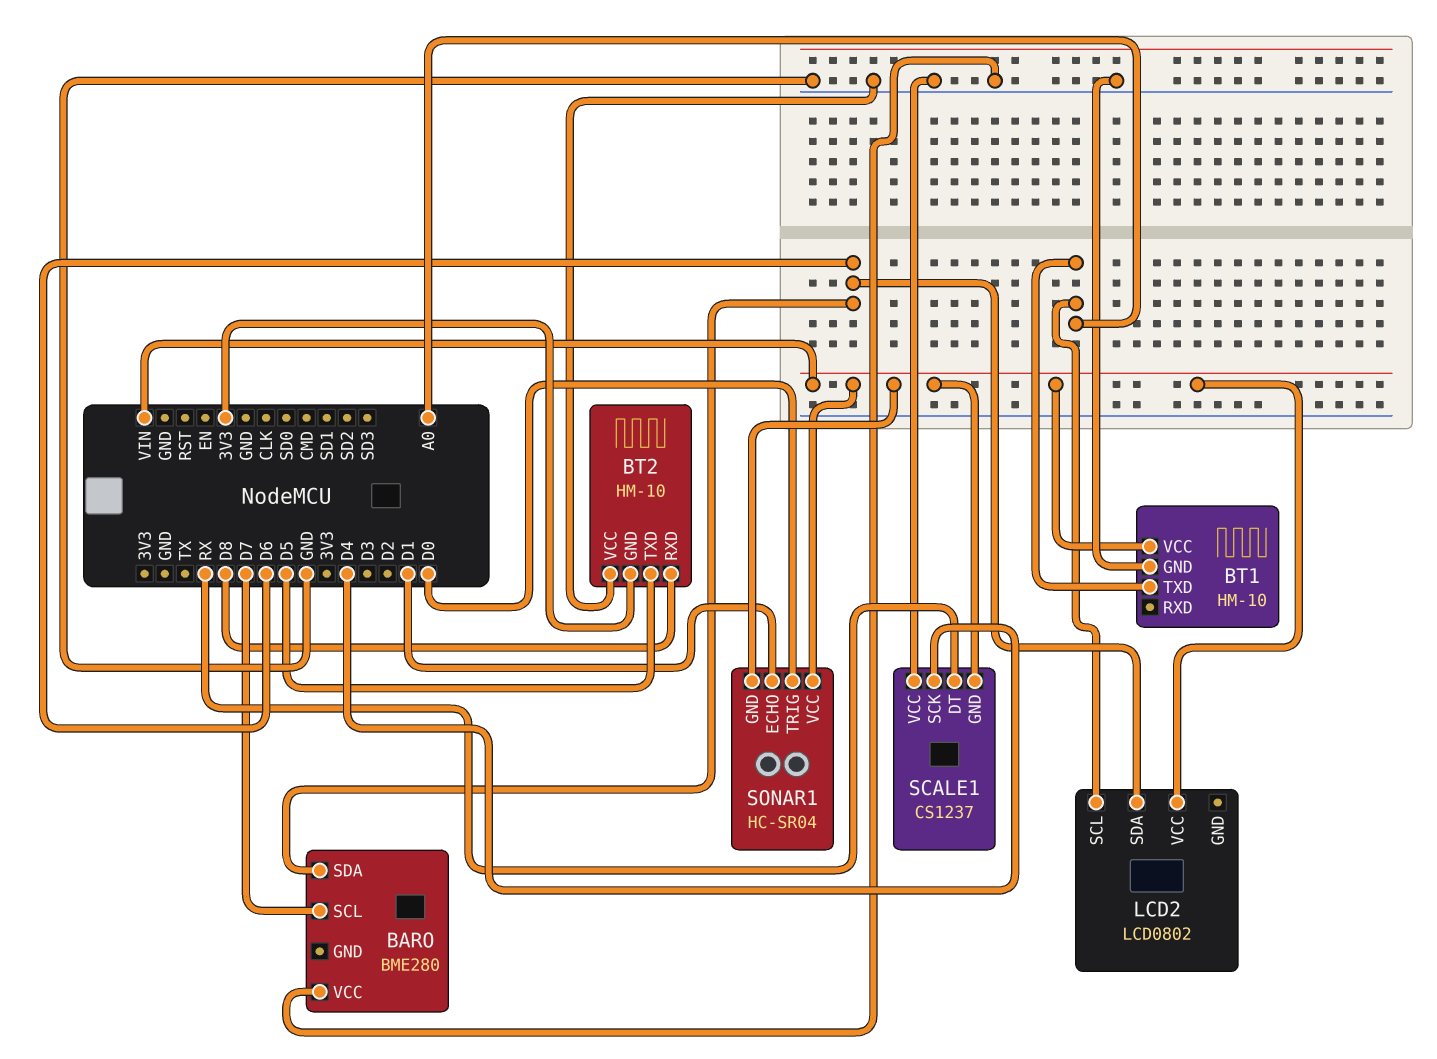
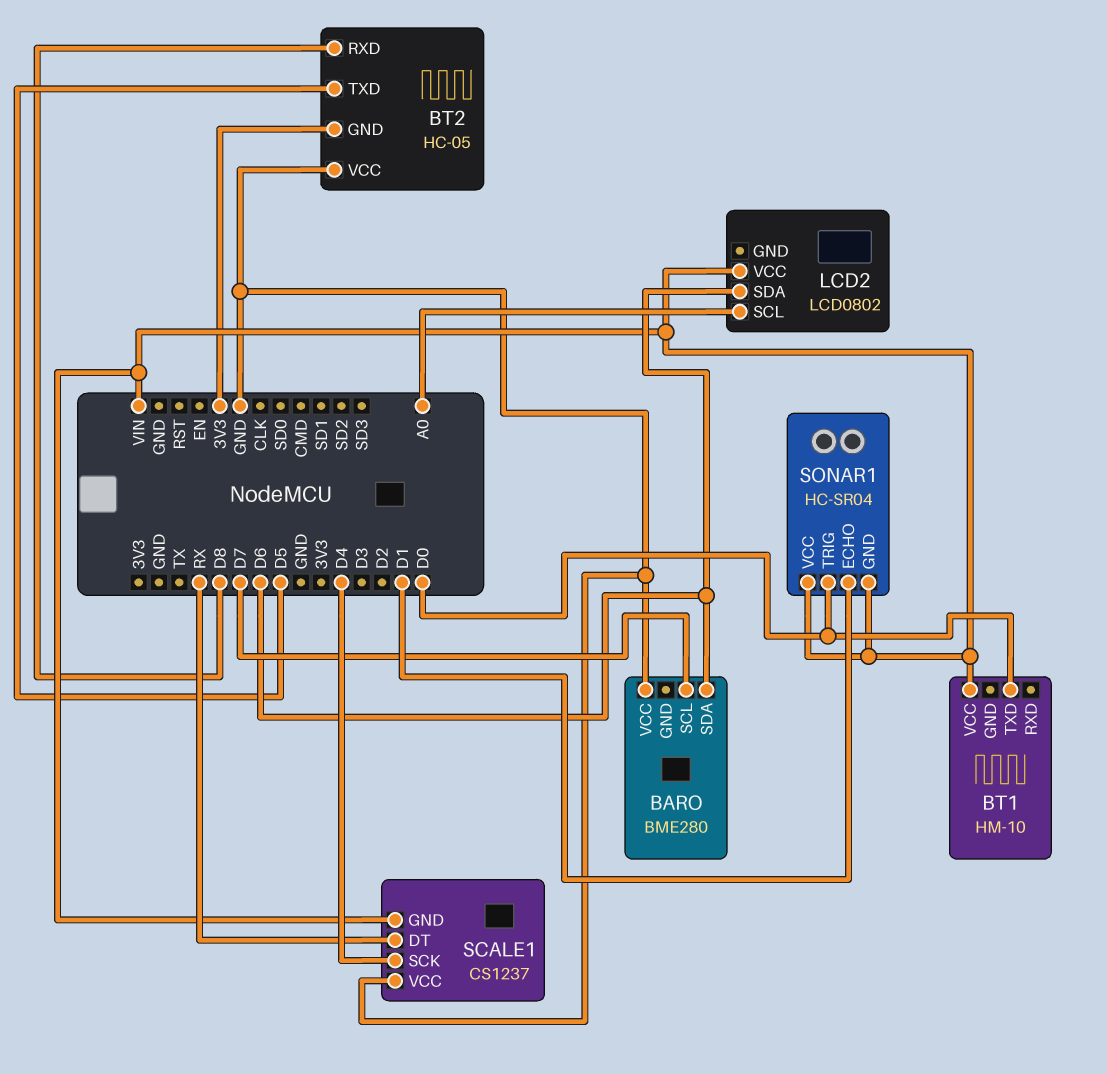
BT1 pin GND: GND -> none
BT1 pin TXD: A0 -> D0
BT2: HM-10 -> HC-05

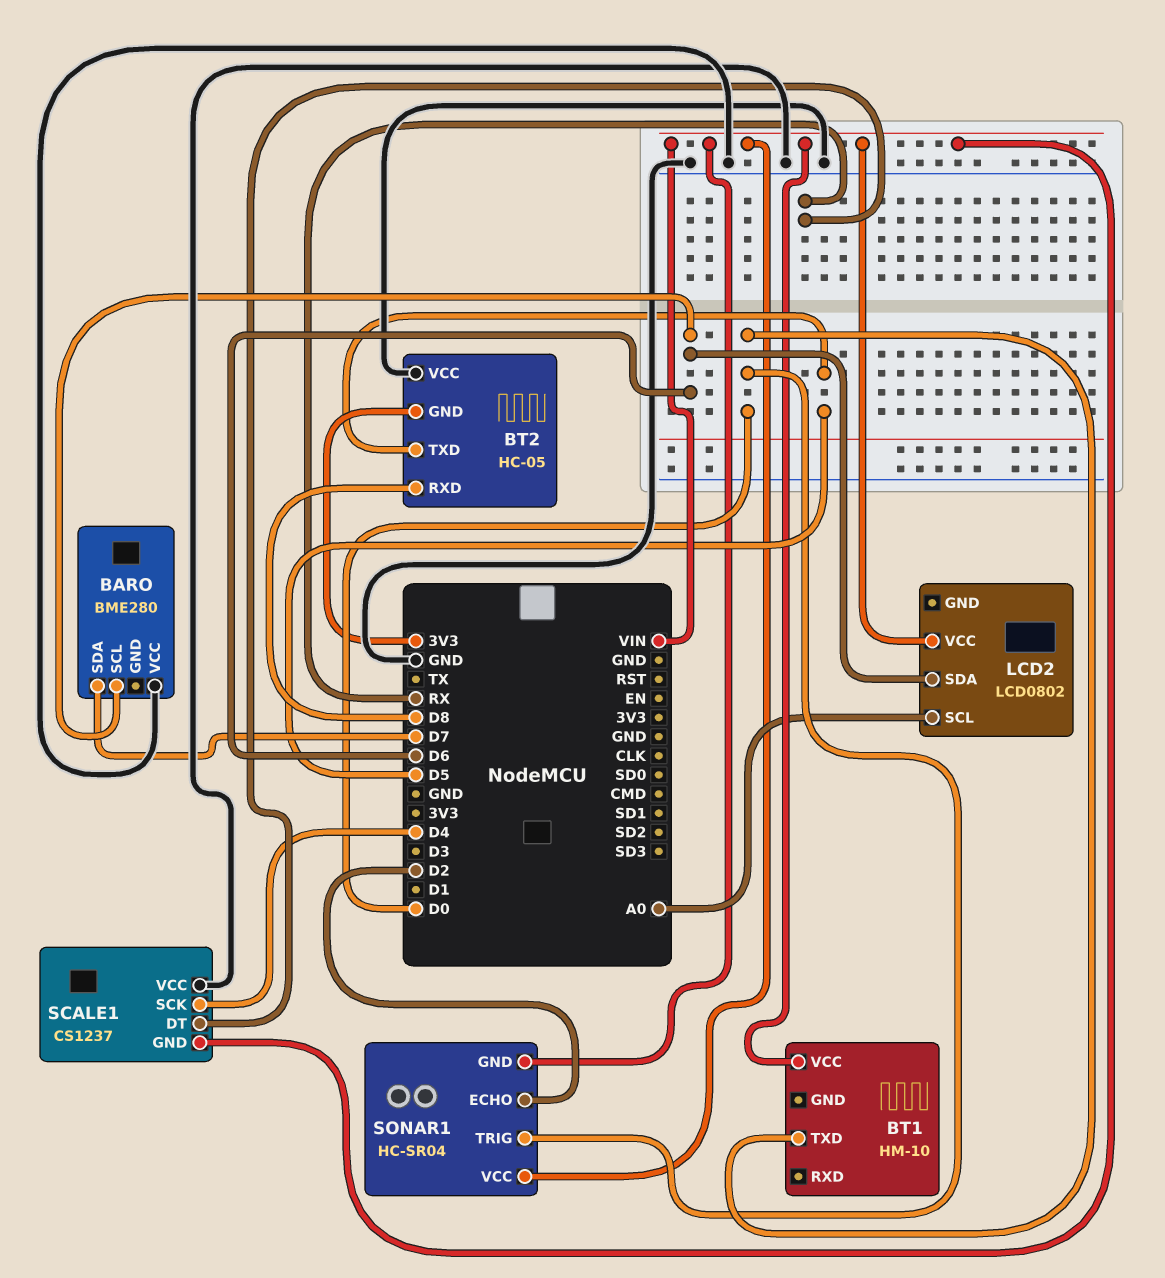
BARO pin SCL: D7 -> D6
BARO pin SDA: D6 -> D7
SONAR1 pin ECHO: D1 -> D2

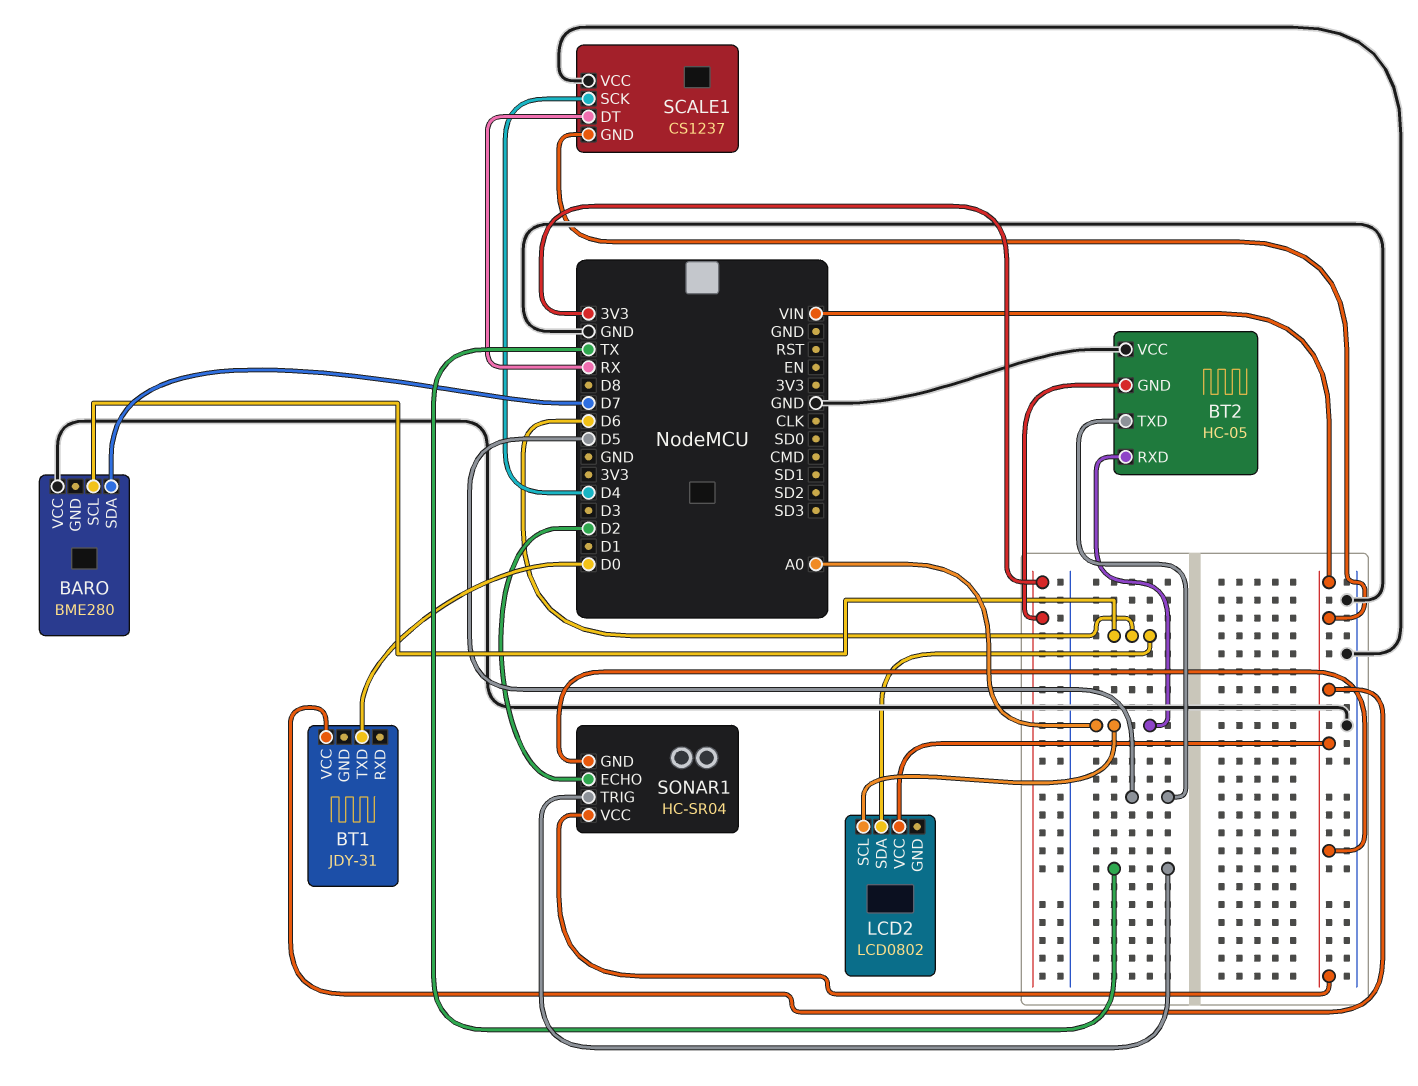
BT1: HM-10 -> JDY-31
BT2 pin RXD: D8 -> A0
SONAR1 pin TRIG: D0 -> TX

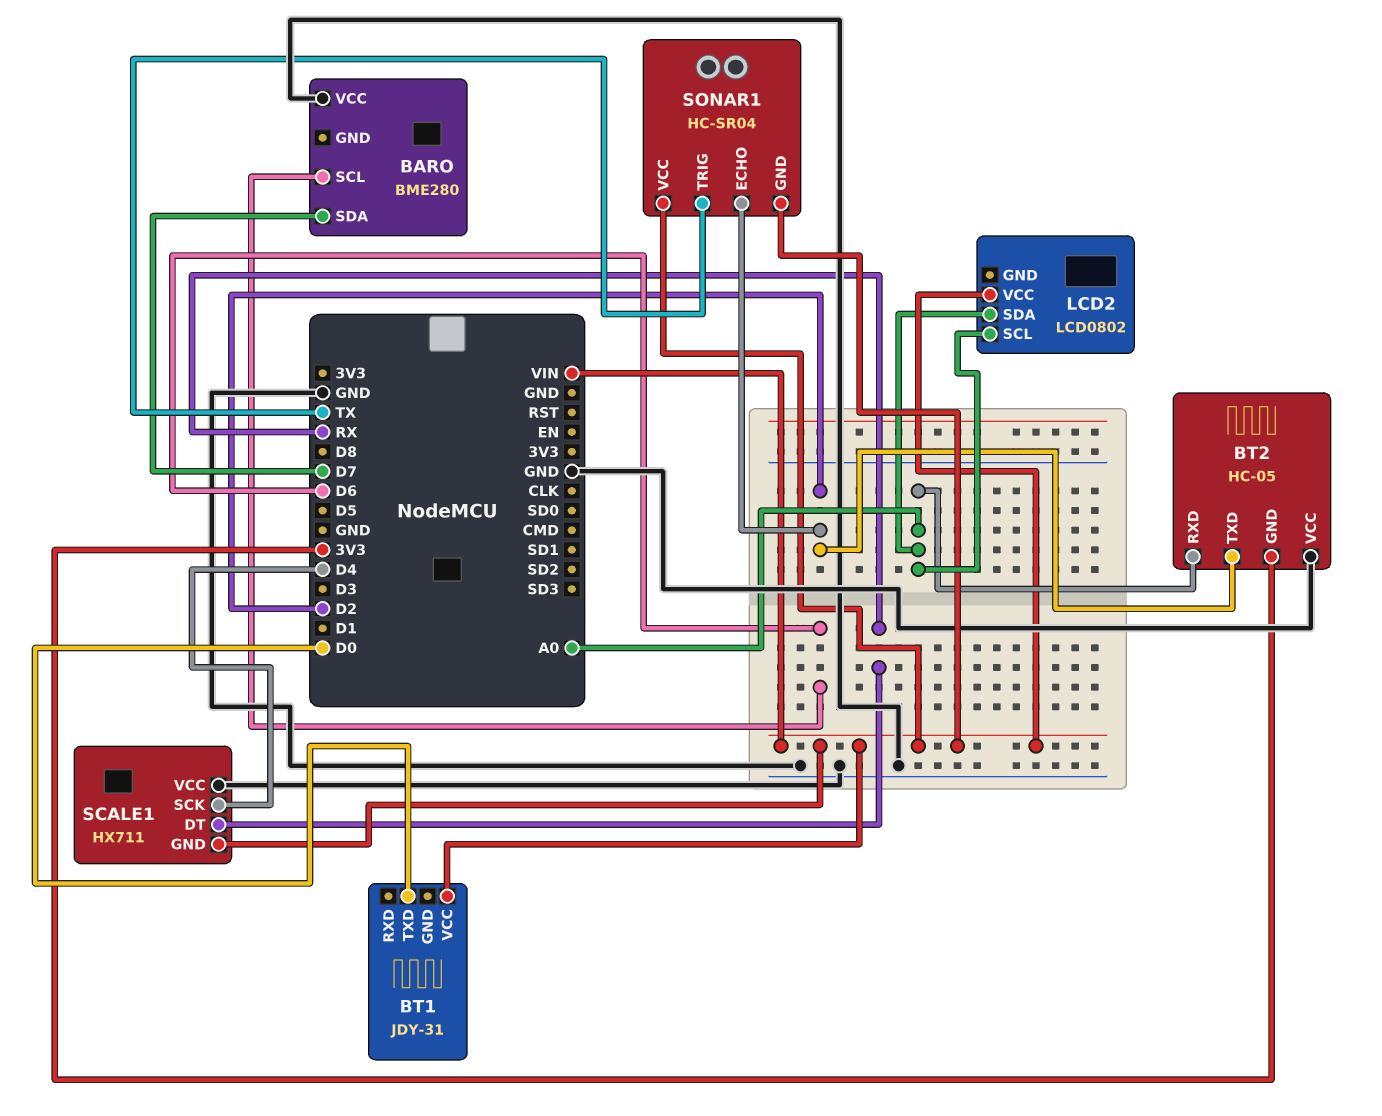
BT2 pin TXD: D5 -> D2
LCD2 pin SDA: D6 -> A0
SCALE1: CS1237 -> HX711

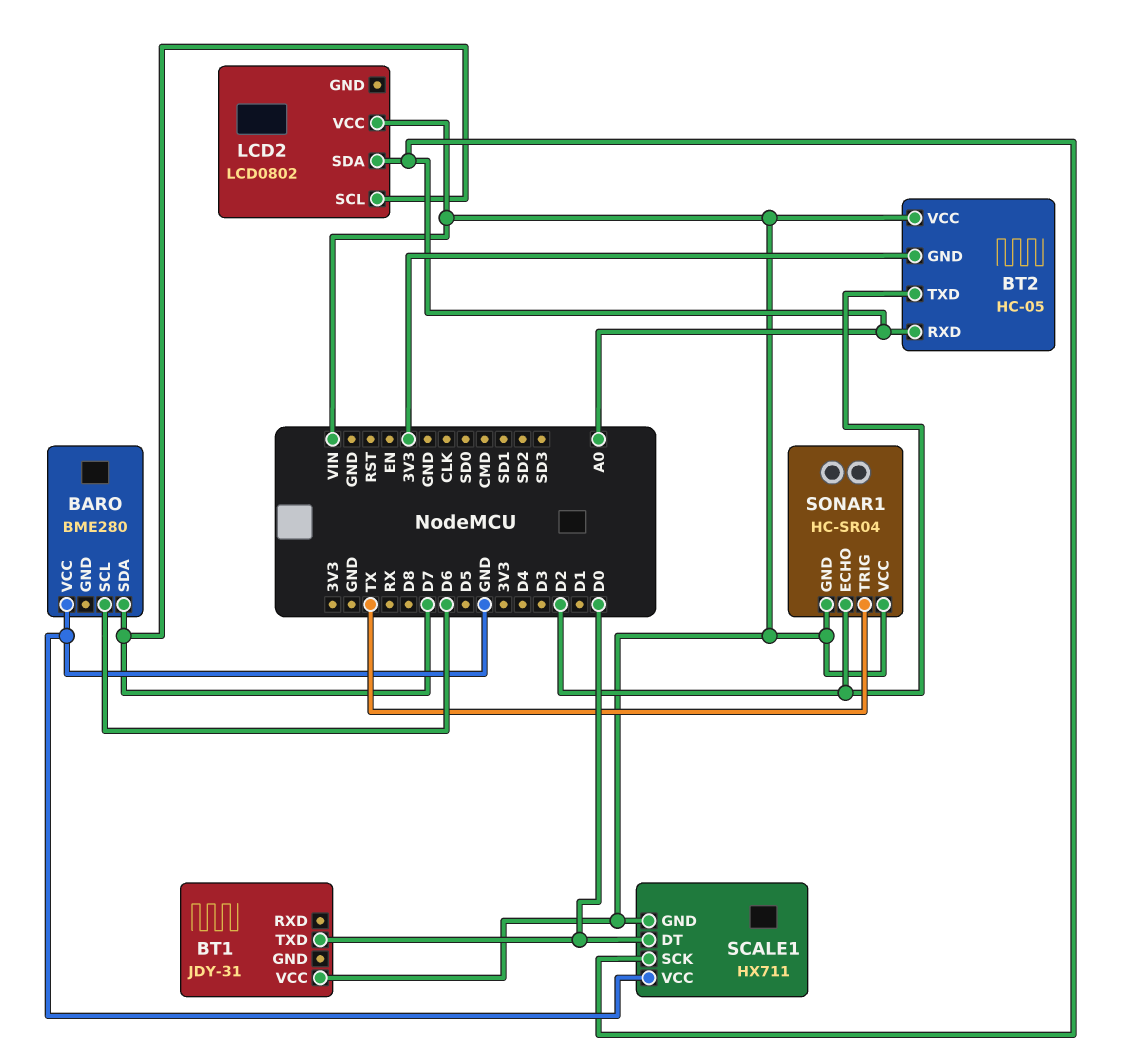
BT2 pin VCC: GND -> VIN
LCD2 pin SCL: A0 -> D7
SCALE1 pin DT: RX -> D0
SCALE1 pin SCK: D4 -> A0

